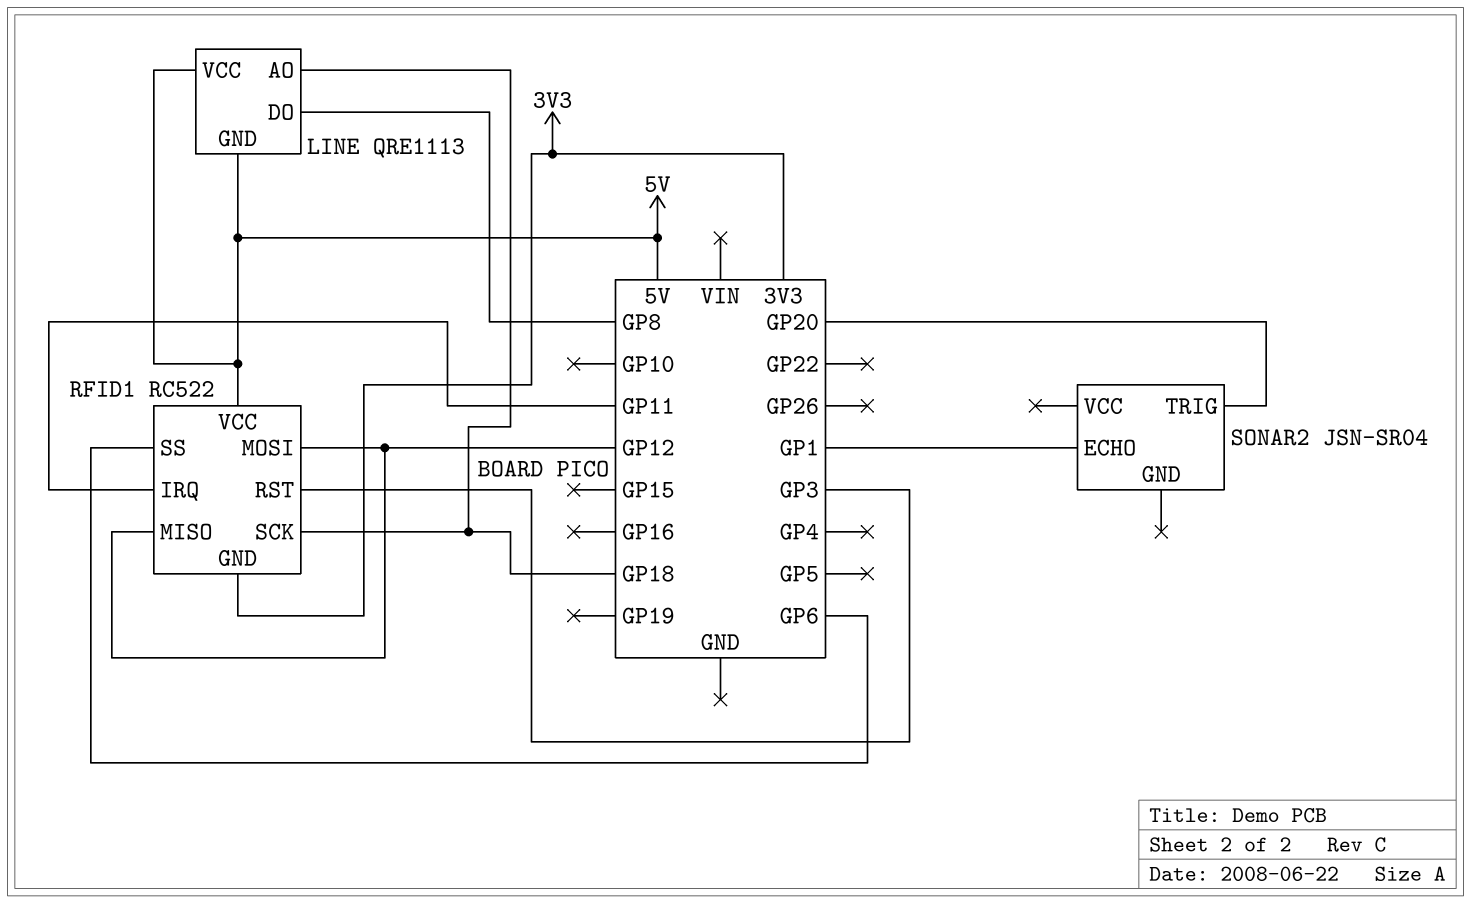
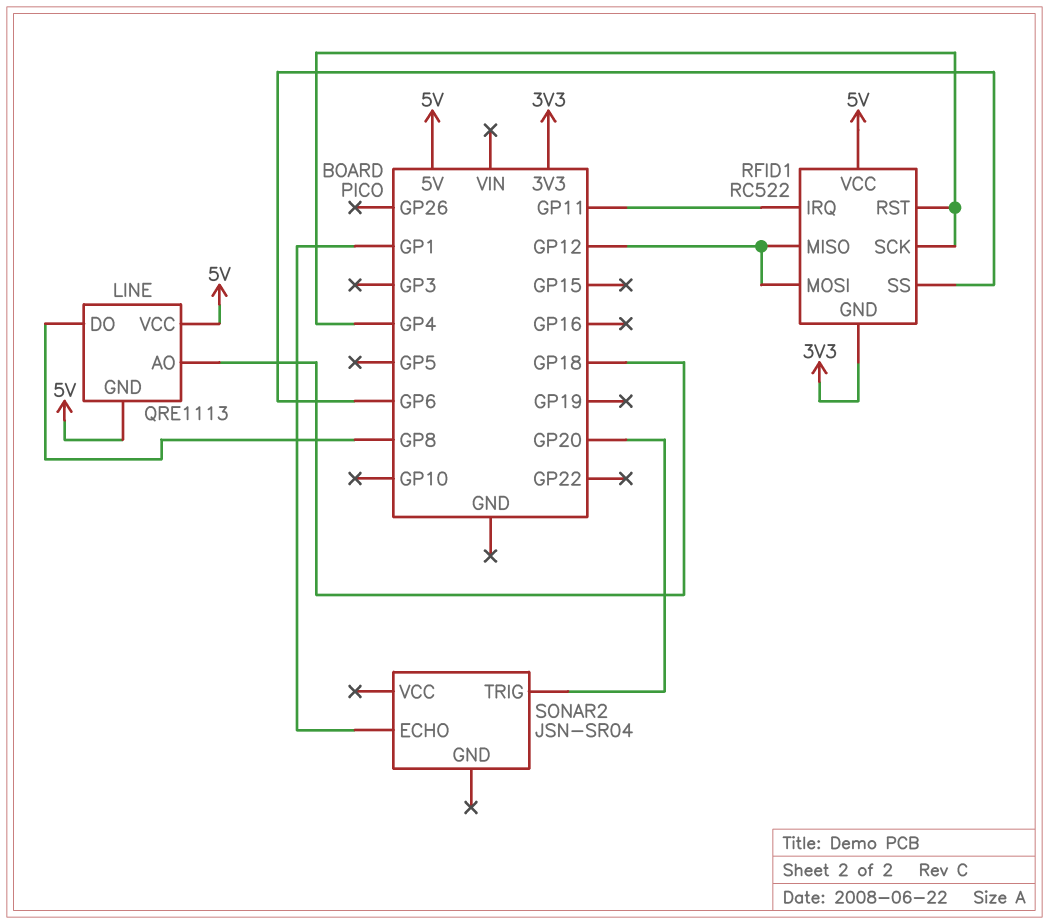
RFID1 pin RST: GP3 -> GP4
RFID1 pin SCK: GP18 -> GP4

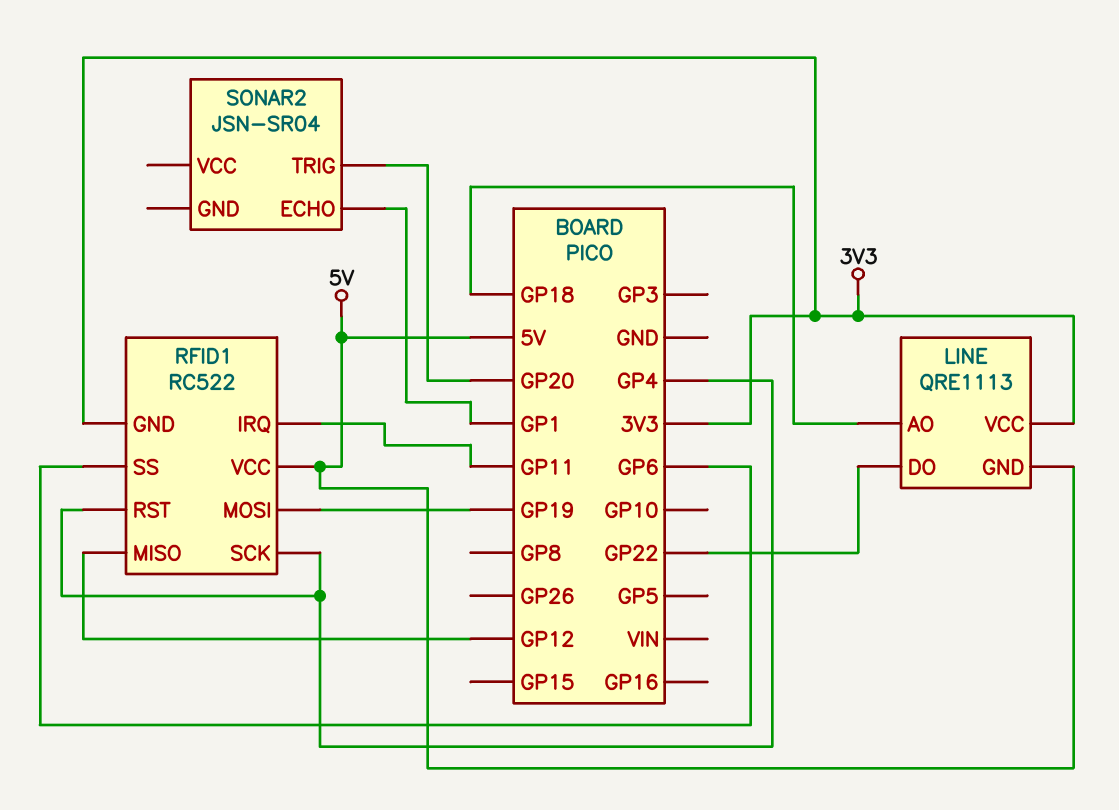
LINE pin DO: GP8 -> GP22
LINE pin VCC: 5V -> 3V3
RFID1 pin MOSI: GP12 -> GP19

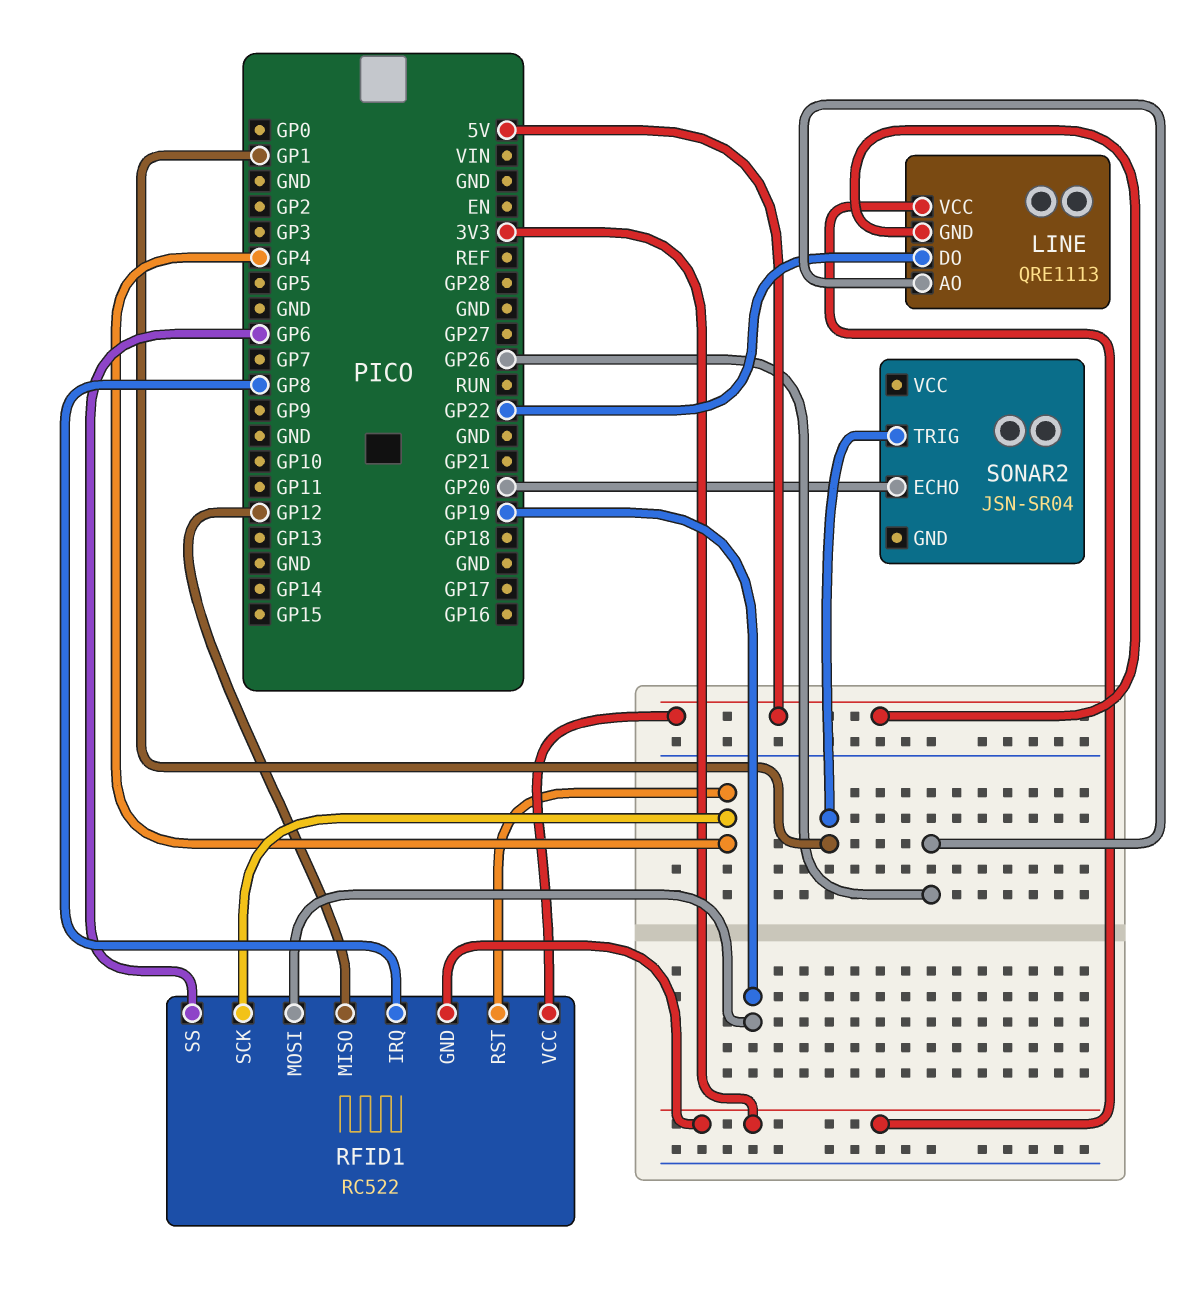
LINE pin AO: GP18 -> GP26
RFID1 pin IRQ: GP11 -> GP8
SONAR2 pin ECHO: GP1 -> GP20
SONAR2 pin TRIG: GP20 -> GP1

